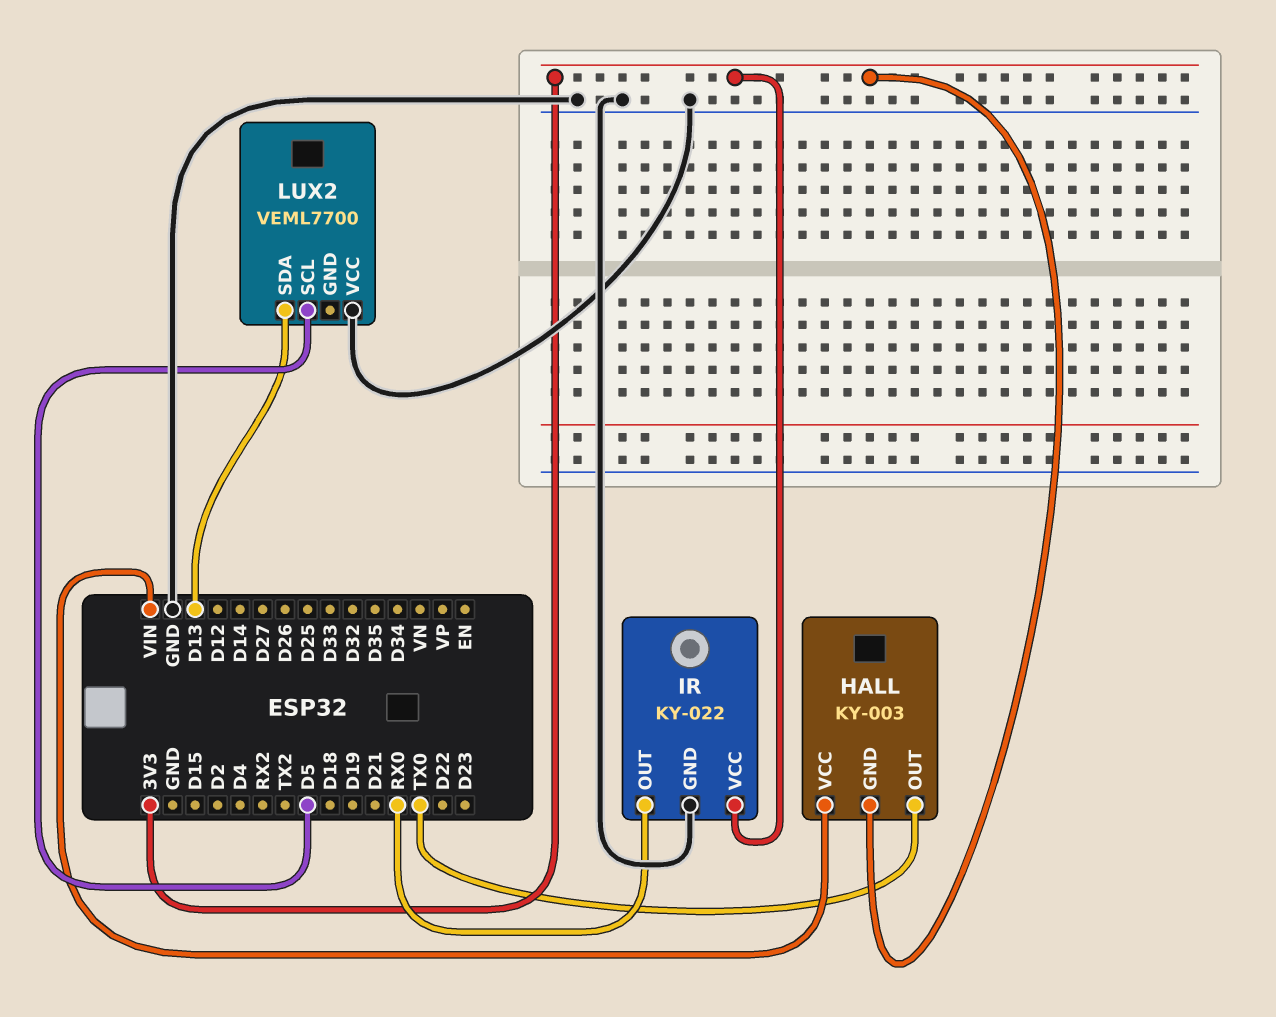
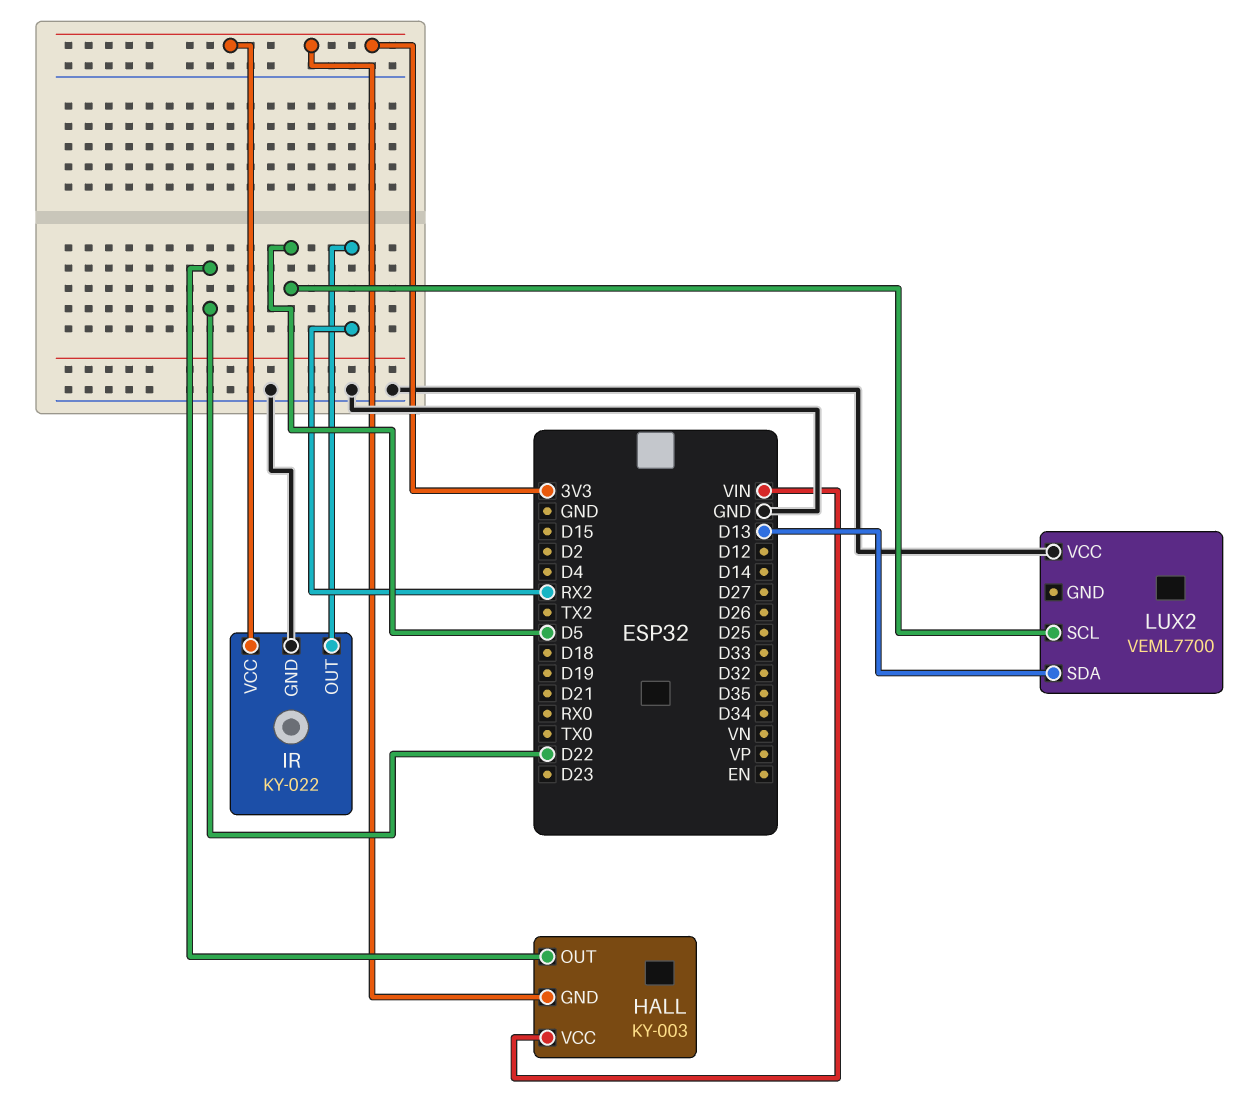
HALL pin OUT: TX0 -> D22
IR pin OUT: RX0 -> RX2

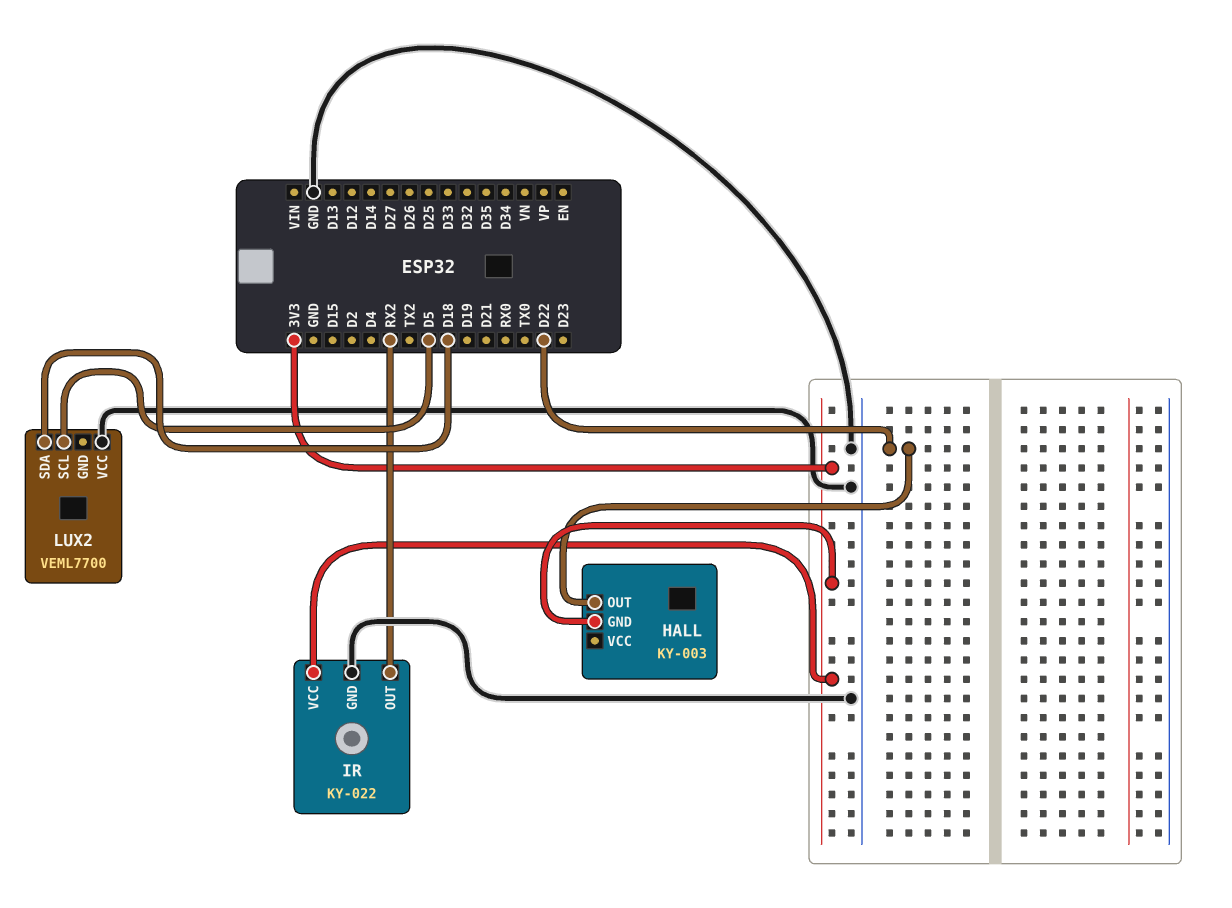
HALL pin VCC: VIN -> none
LUX2 pin SDA: D13 -> D18

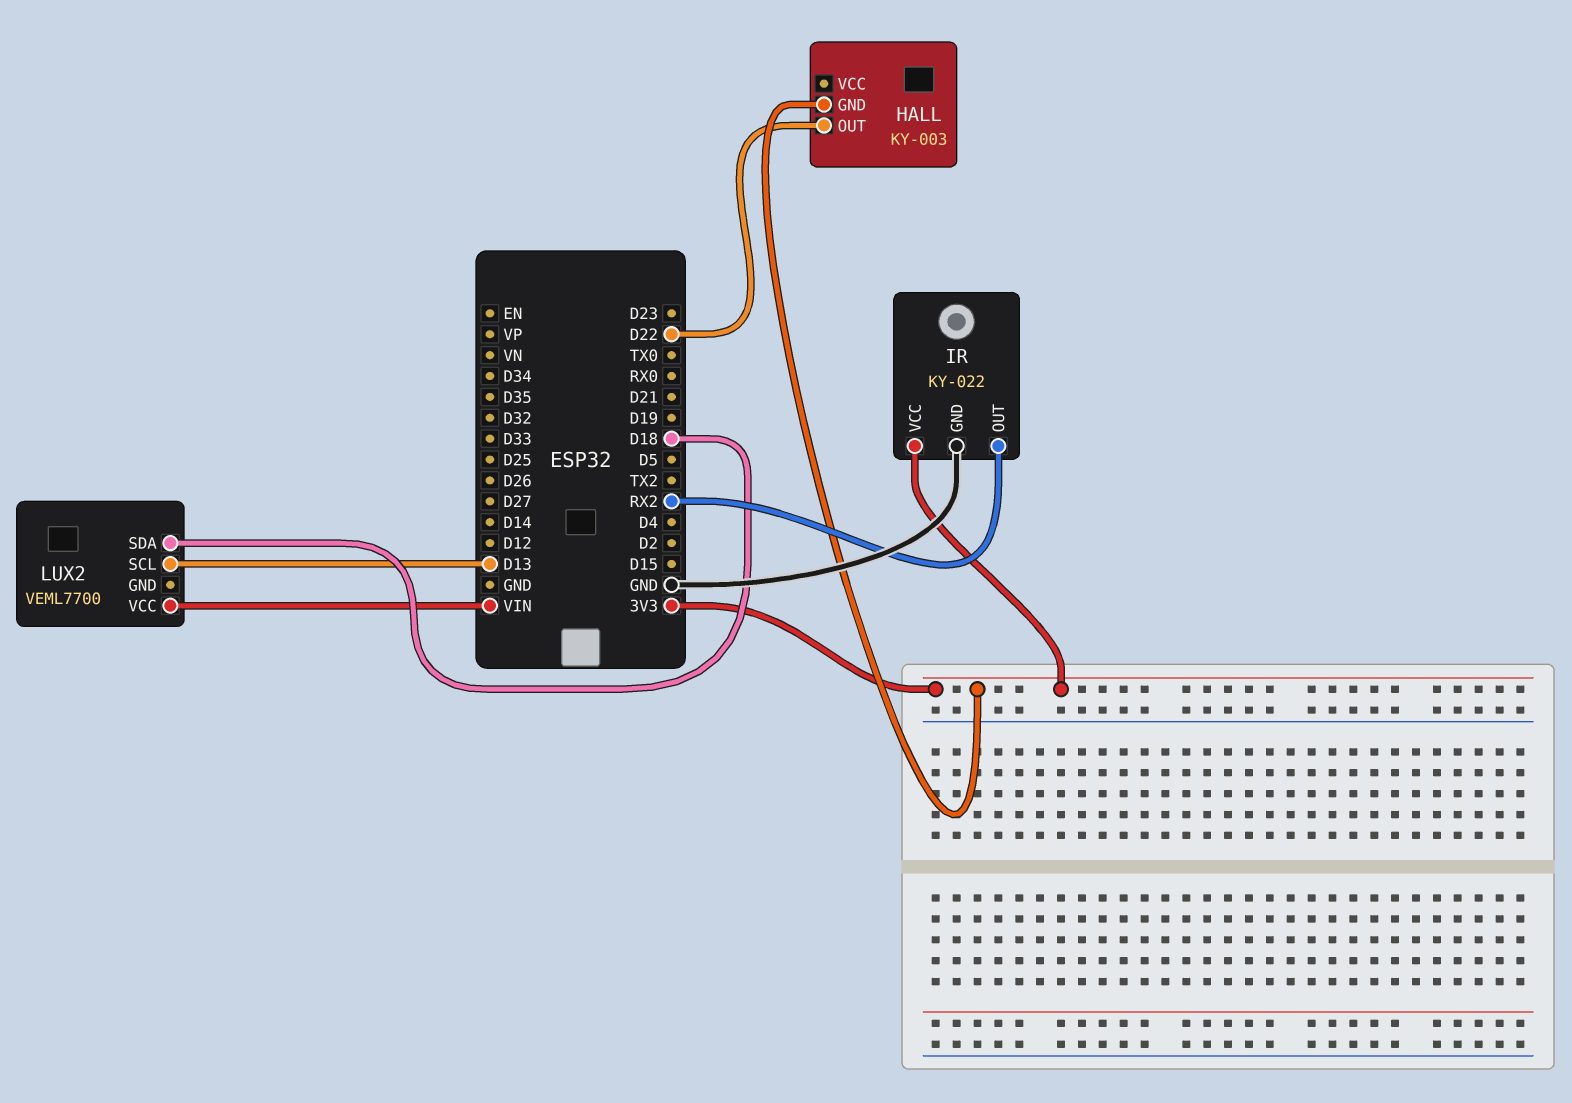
LUX2 pin SCL: D5 -> D13
LUX2 pin VCC: GND -> VIN

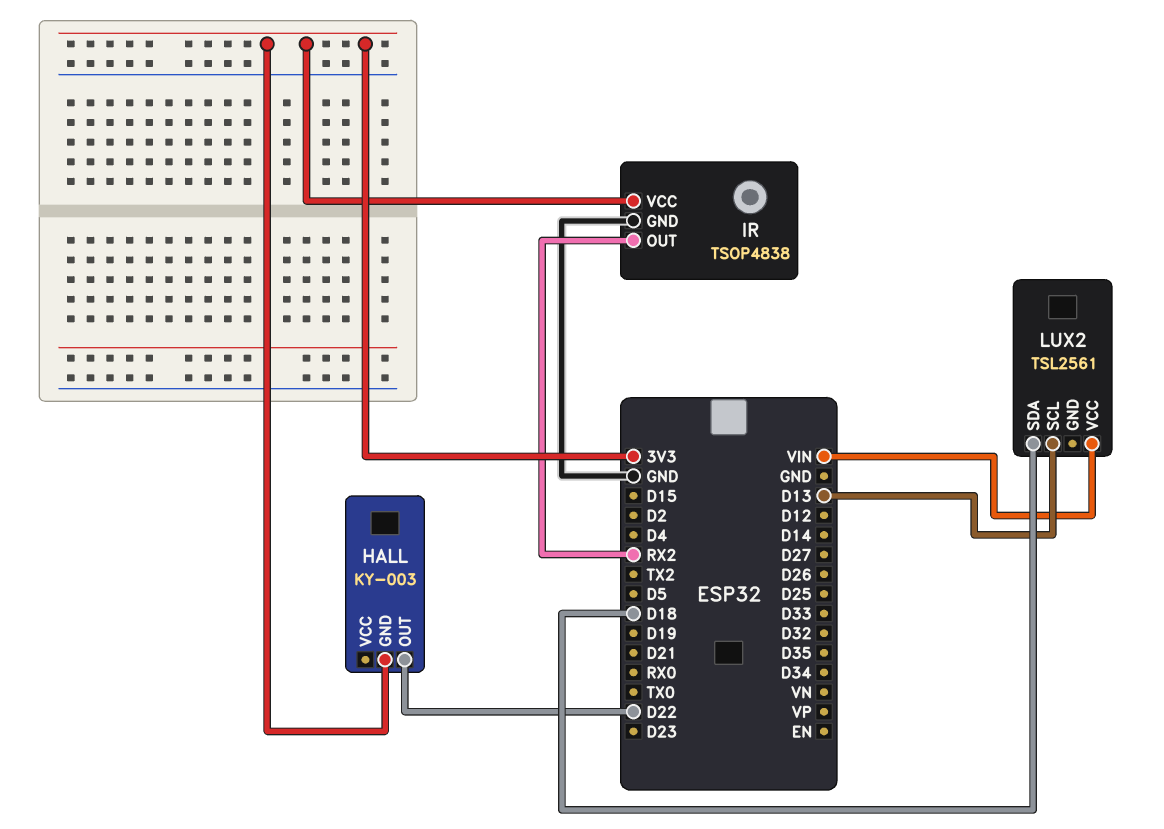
IR: KY-022 -> TSOP4838
LUX2: VEML7700 -> TSL2561

